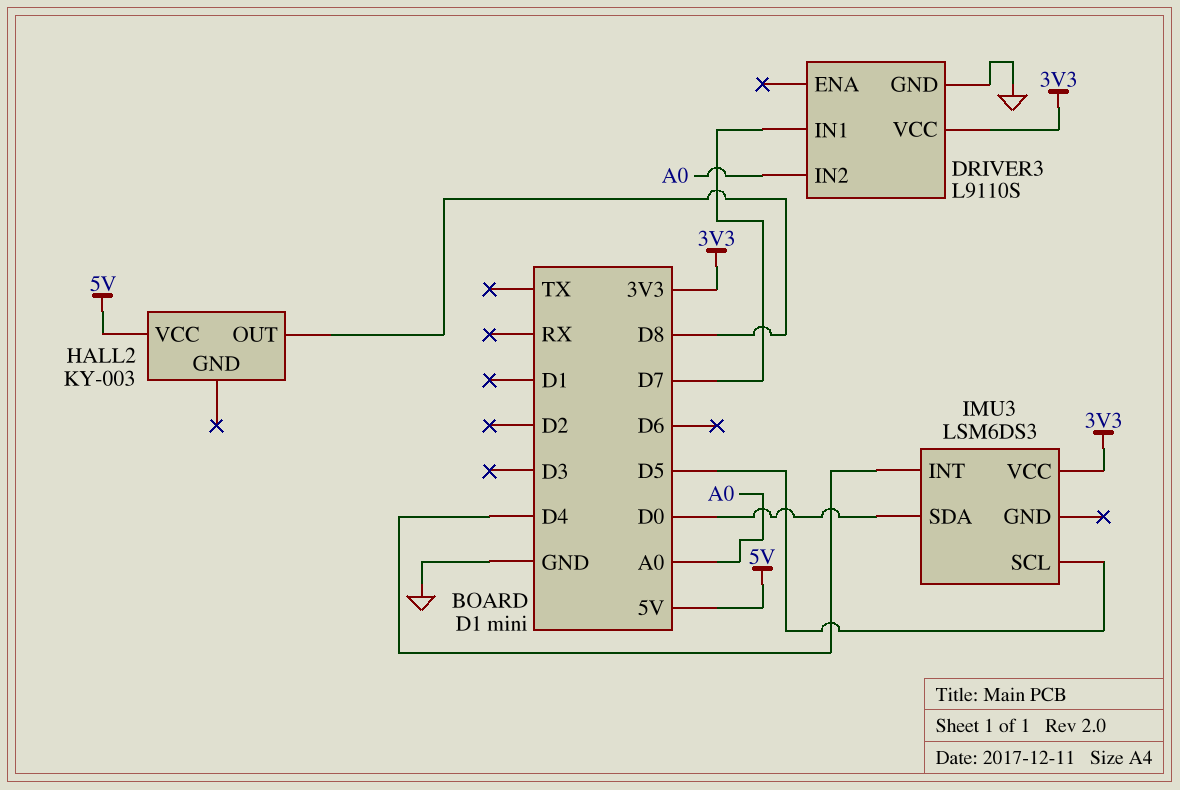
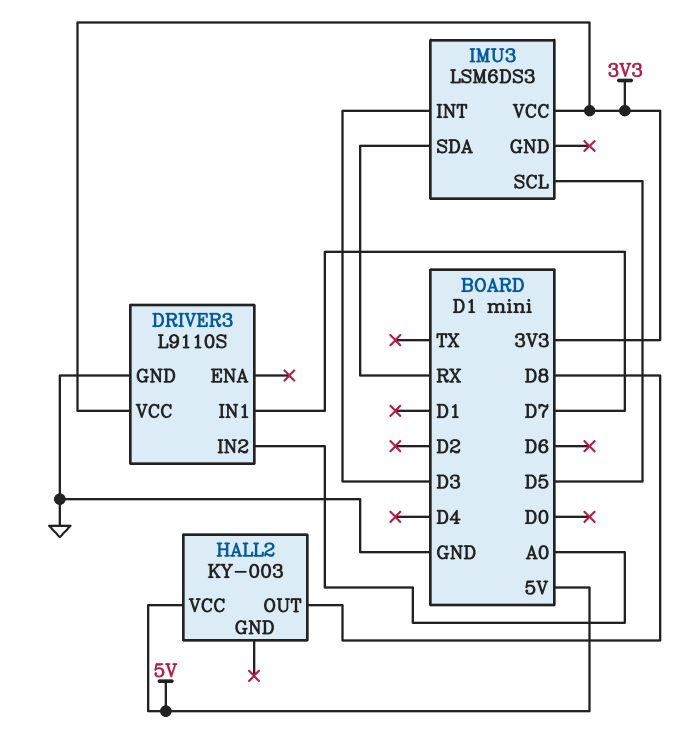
IMU3 pin INT: D4 -> D3
IMU3 pin SDA: D0 -> RX

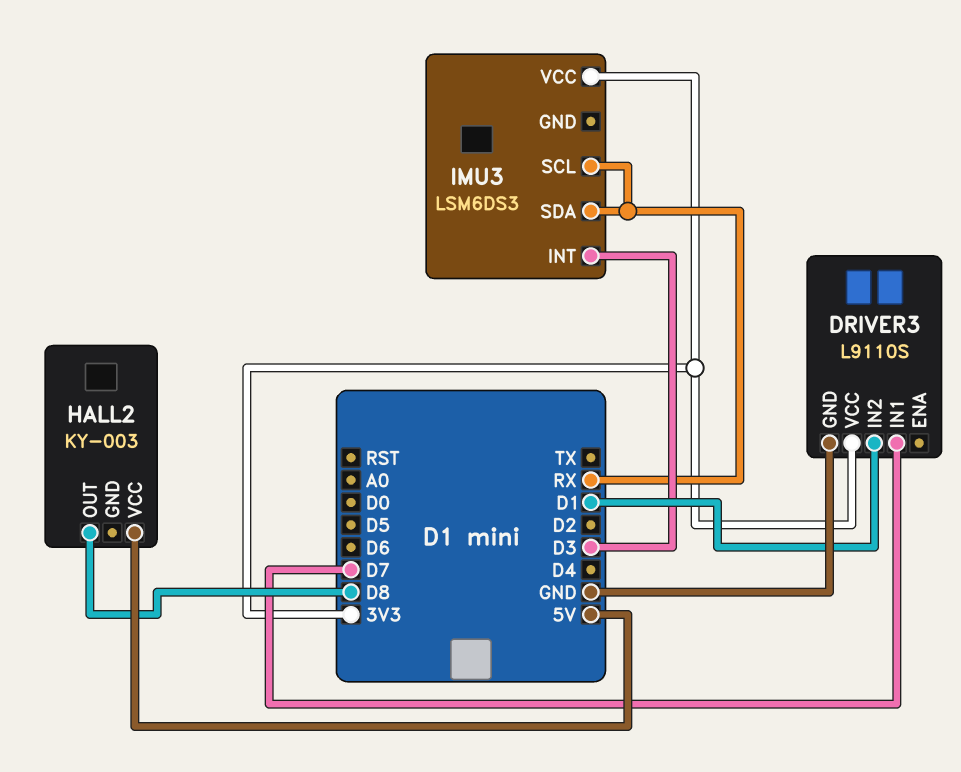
DRIVER3 pin IN2: A0 -> D1
IMU3 pin SCL: D5 -> RX

